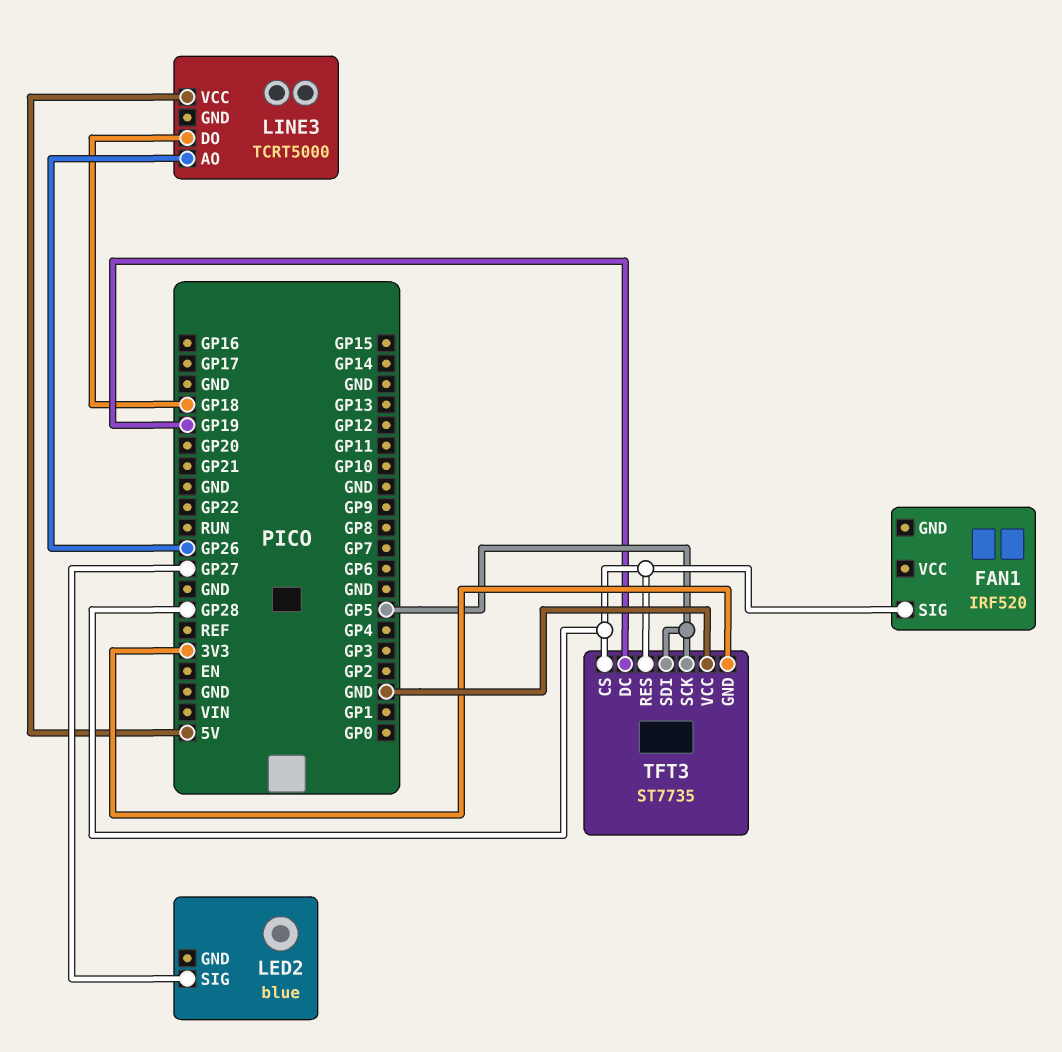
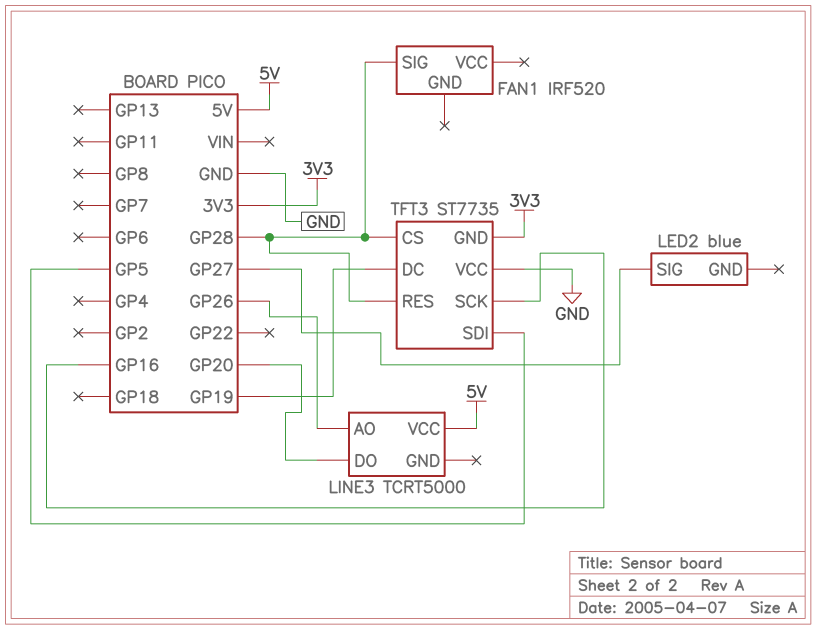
LINE3 pin DO: GP18 -> GP20
TFT3 pin SCK: GP5 -> GP16

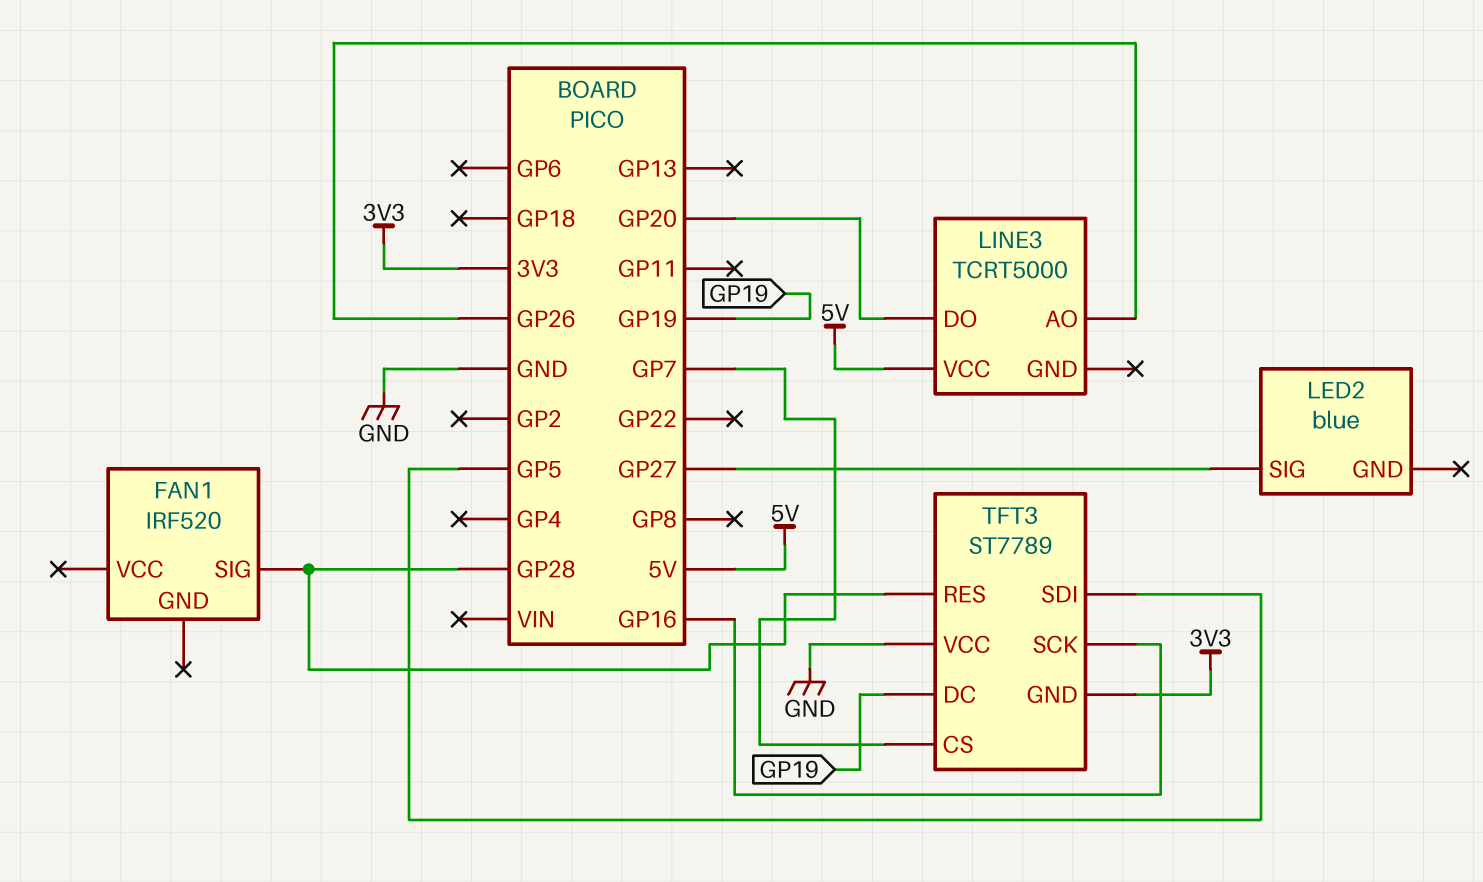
TFT3: ST7735 -> ST7789
TFT3 pin CS: GP28 -> GP7

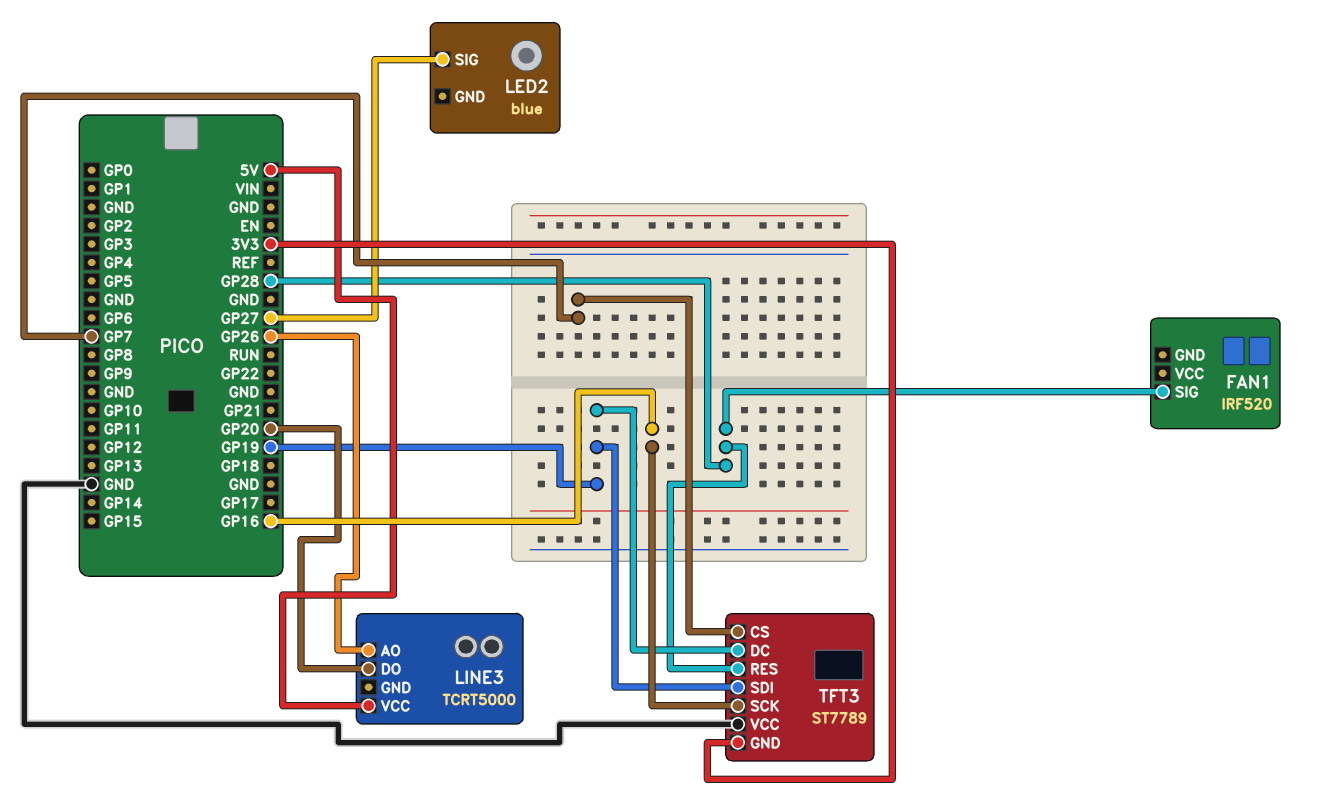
TFT3 pin SDI: GP5 -> GP19

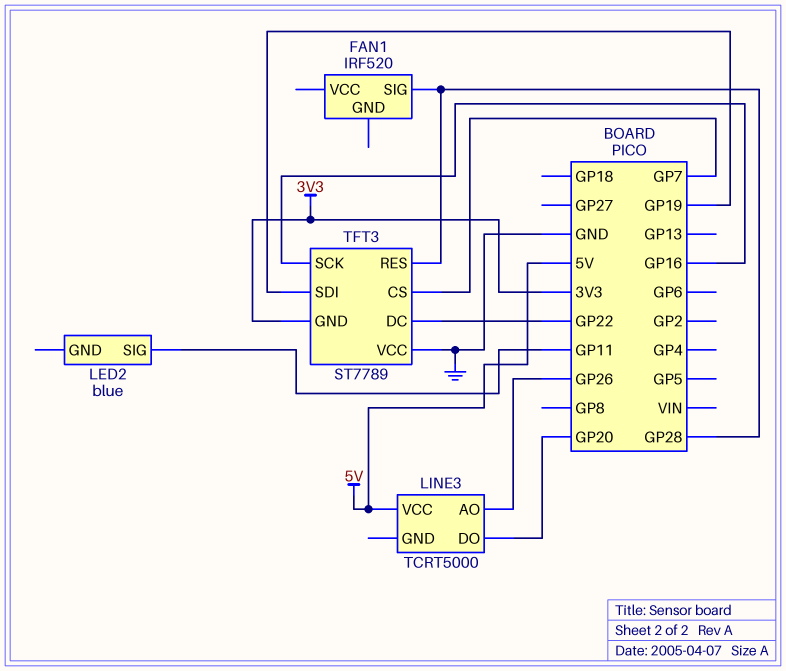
LED2 pin SIG: GP27 -> GP11
TFT3 pin DC: GP19 -> GP22

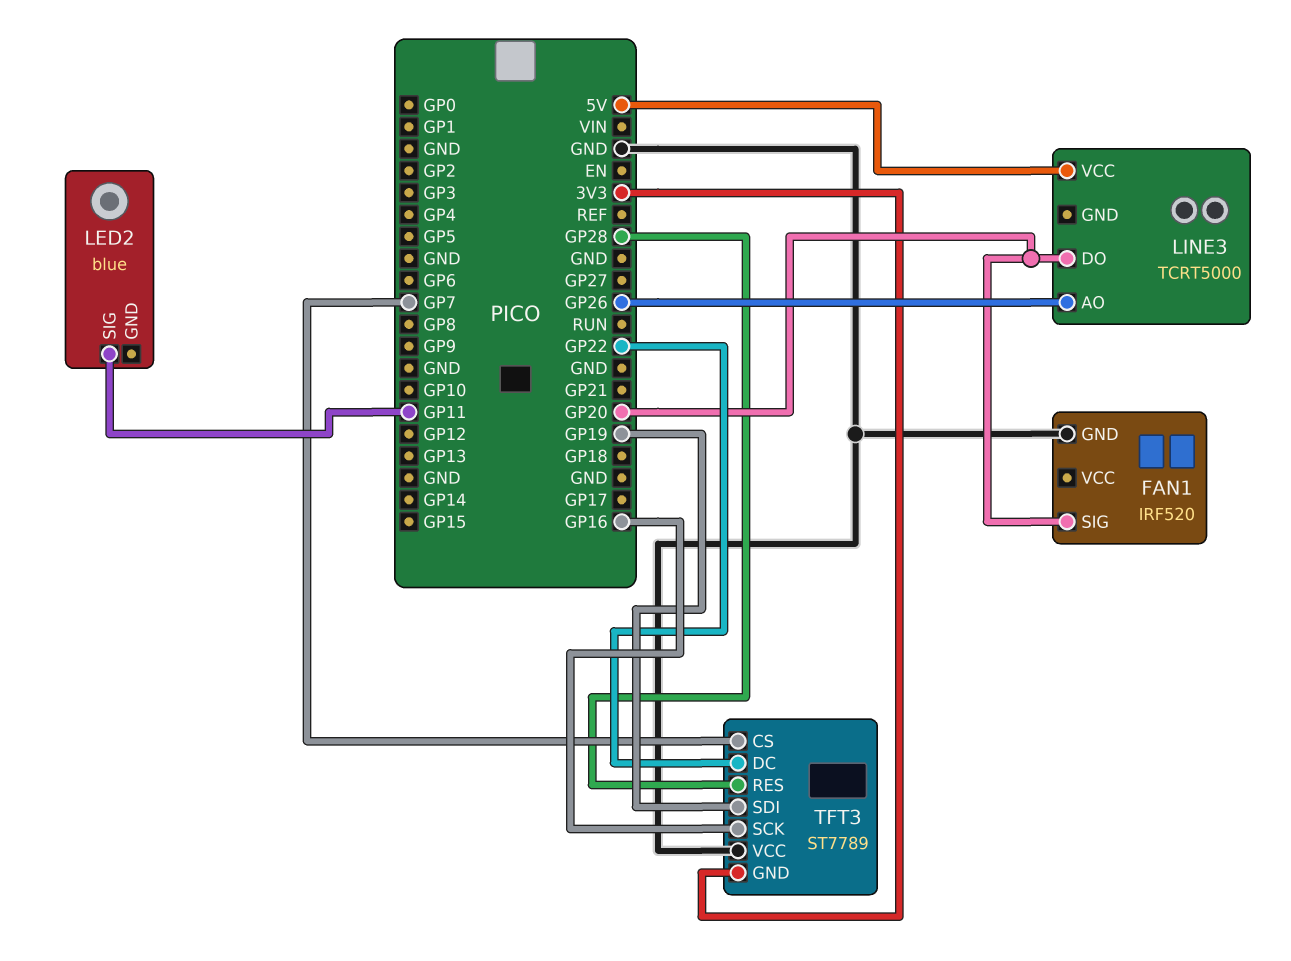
FAN1 pin GND: none -> GND
FAN1 pin SIG: GP28 -> GP20

